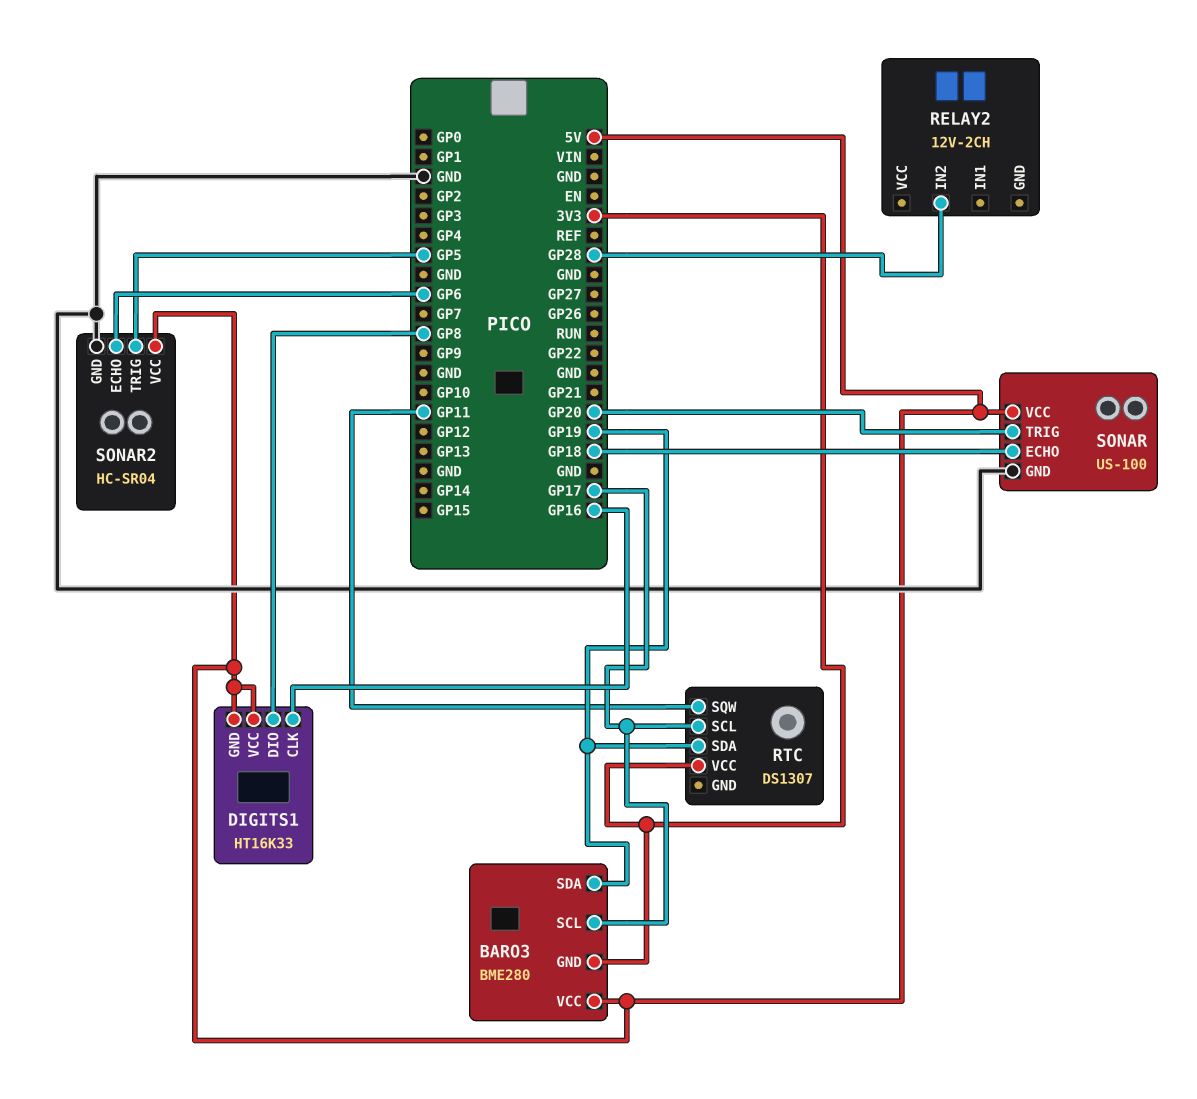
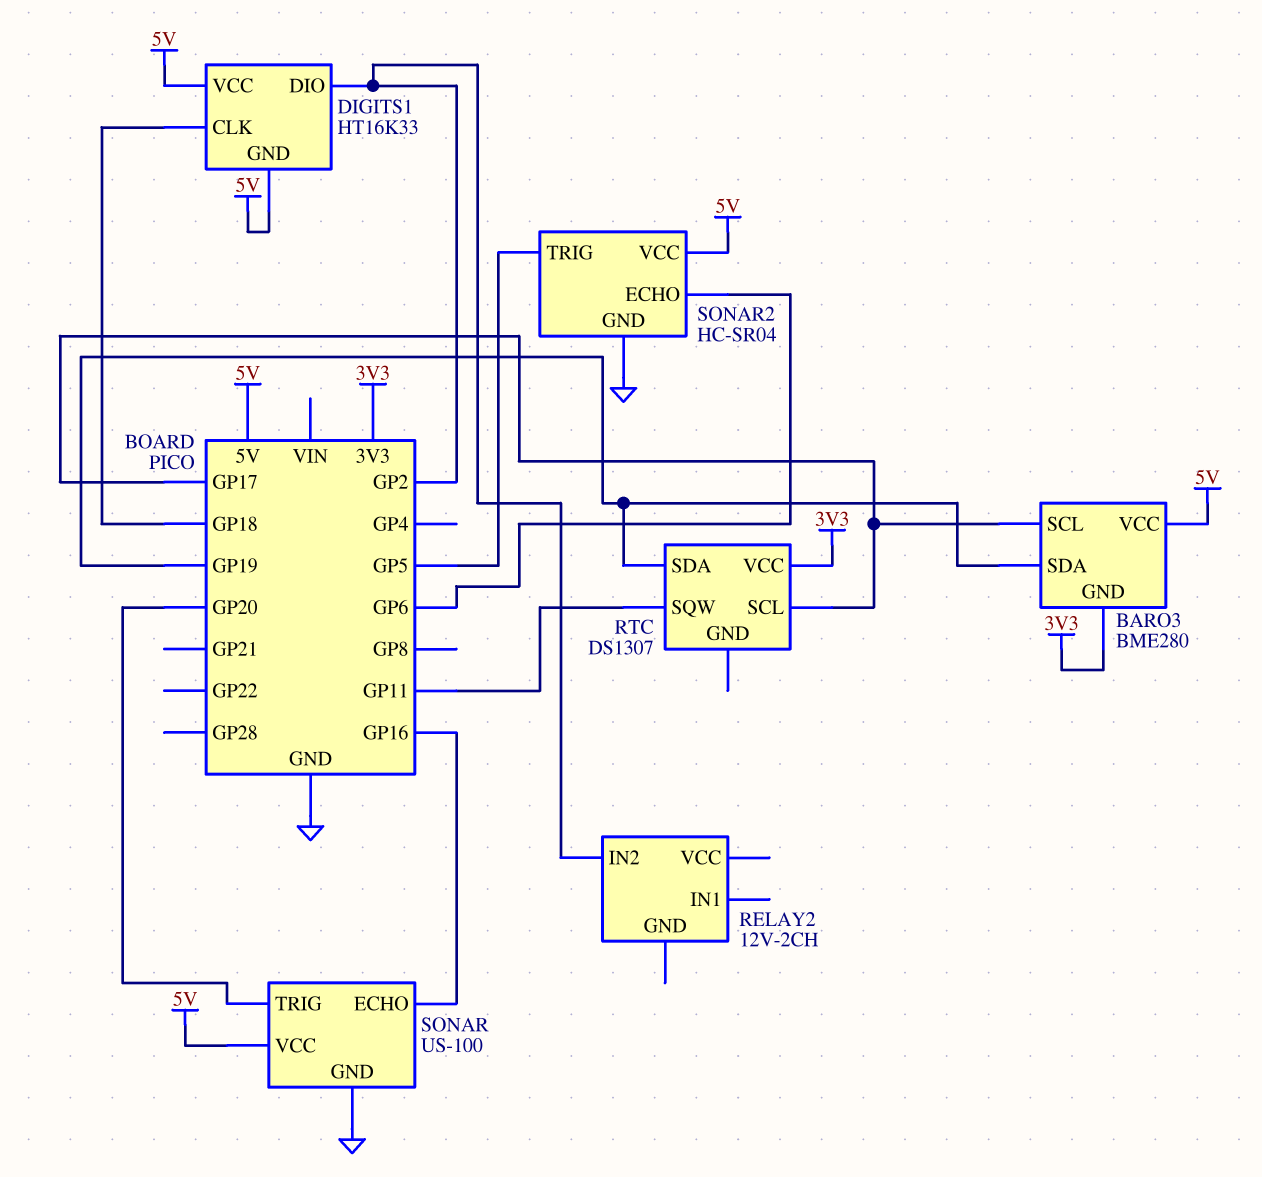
DIGITS1 pin CLK: GP16 -> GP18
DIGITS1 pin DIO: GP8 -> GP2
RELAY2 pin IN2: GP28 -> GP2
SONAR pin ECHO: GP18 -> GP16

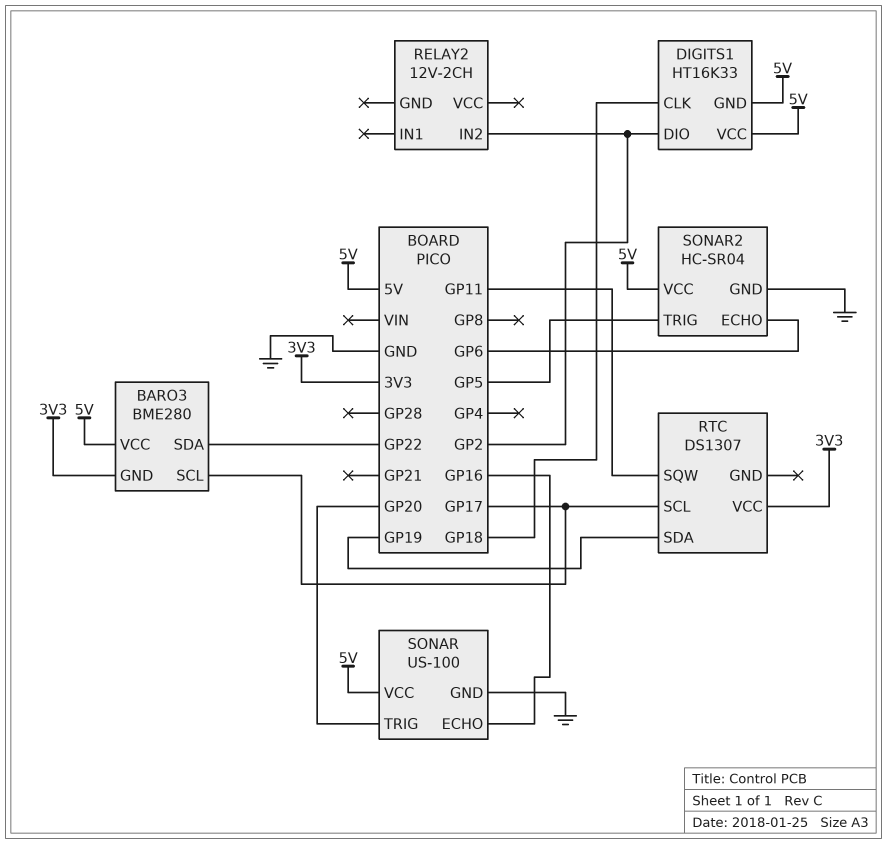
BARO3 pin SDA: GP19 -> GP22

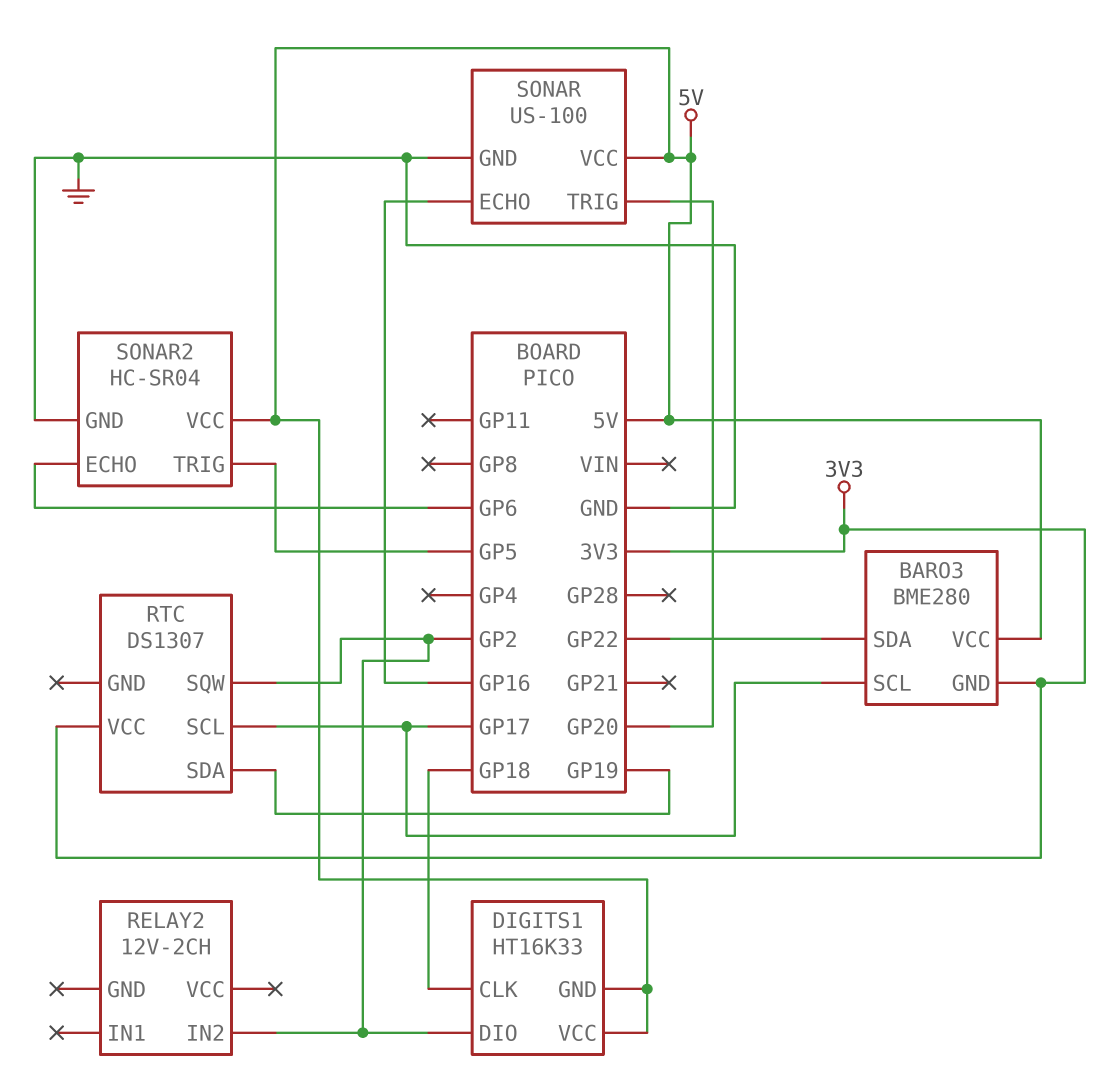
RTC pin SQW: GP11 -> GP2

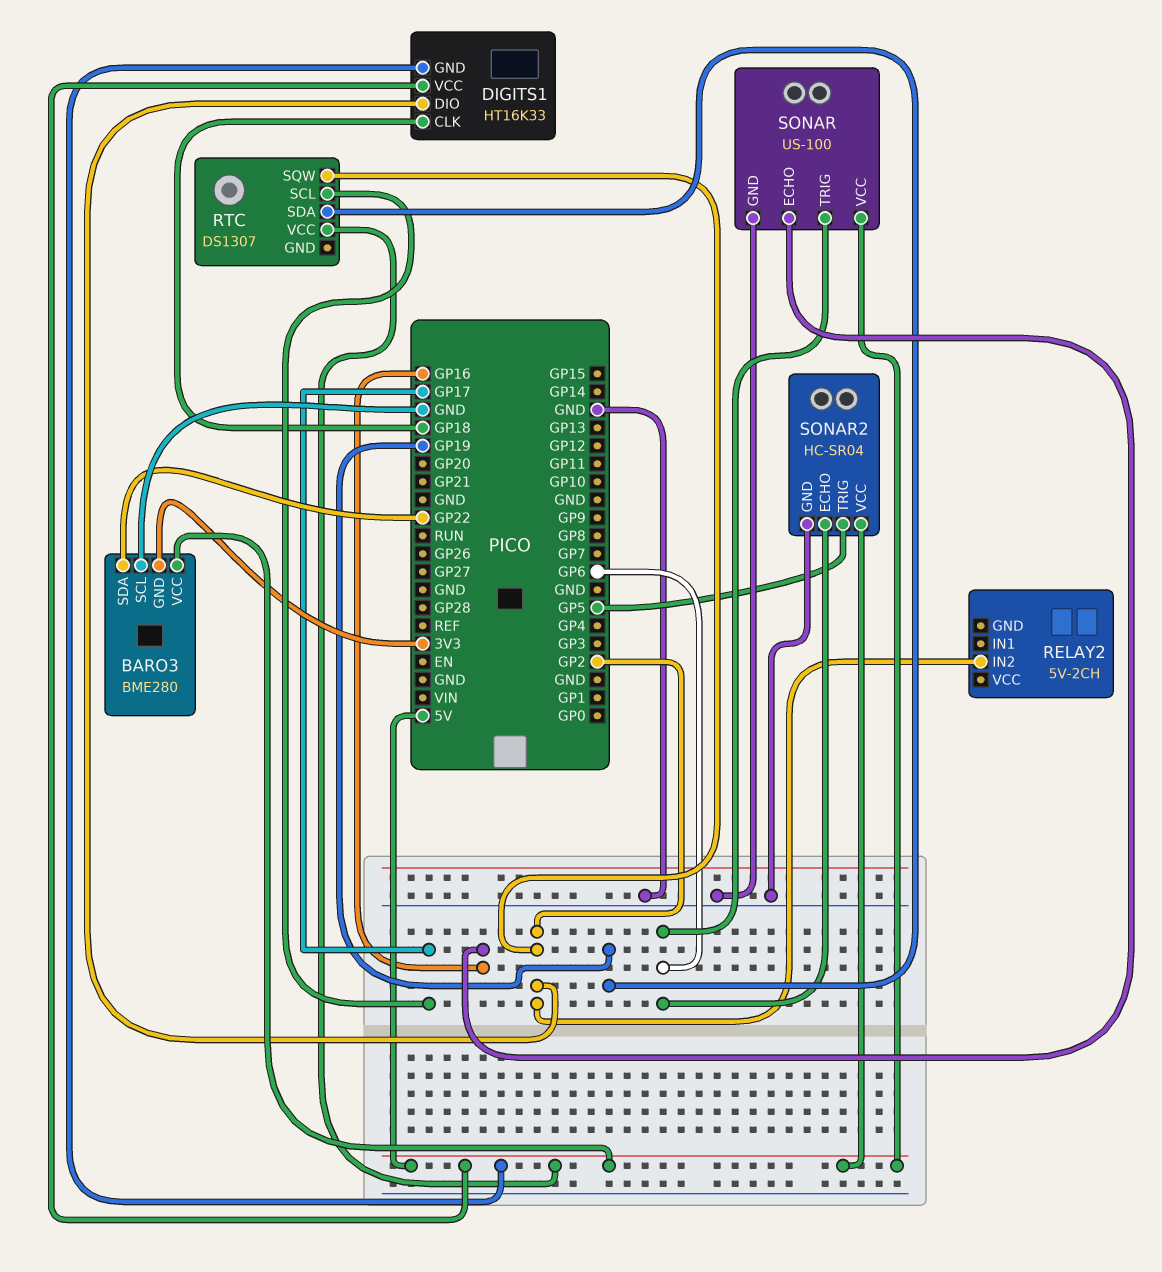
BARO3 pin SCL: GP17 -> GND
RELAY2: 12V-2CH -> 5V-2CH
RTC pin VCC: 3V3 -> 5V
SONAR pin TRIG: GP20 -> GP6

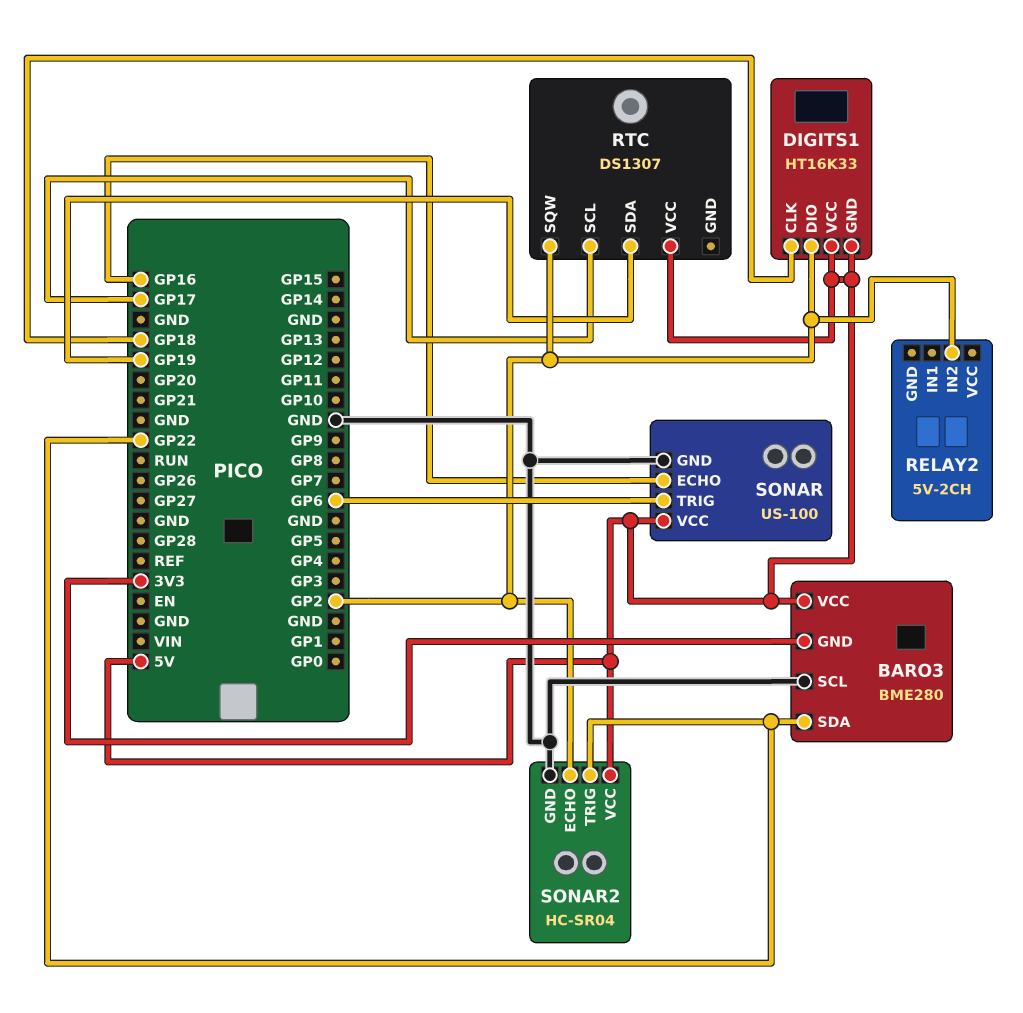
SONAR2 pin ECHO: GP6 -> GP2
SONAR2 pin TRIG: GP5 -> GP22

